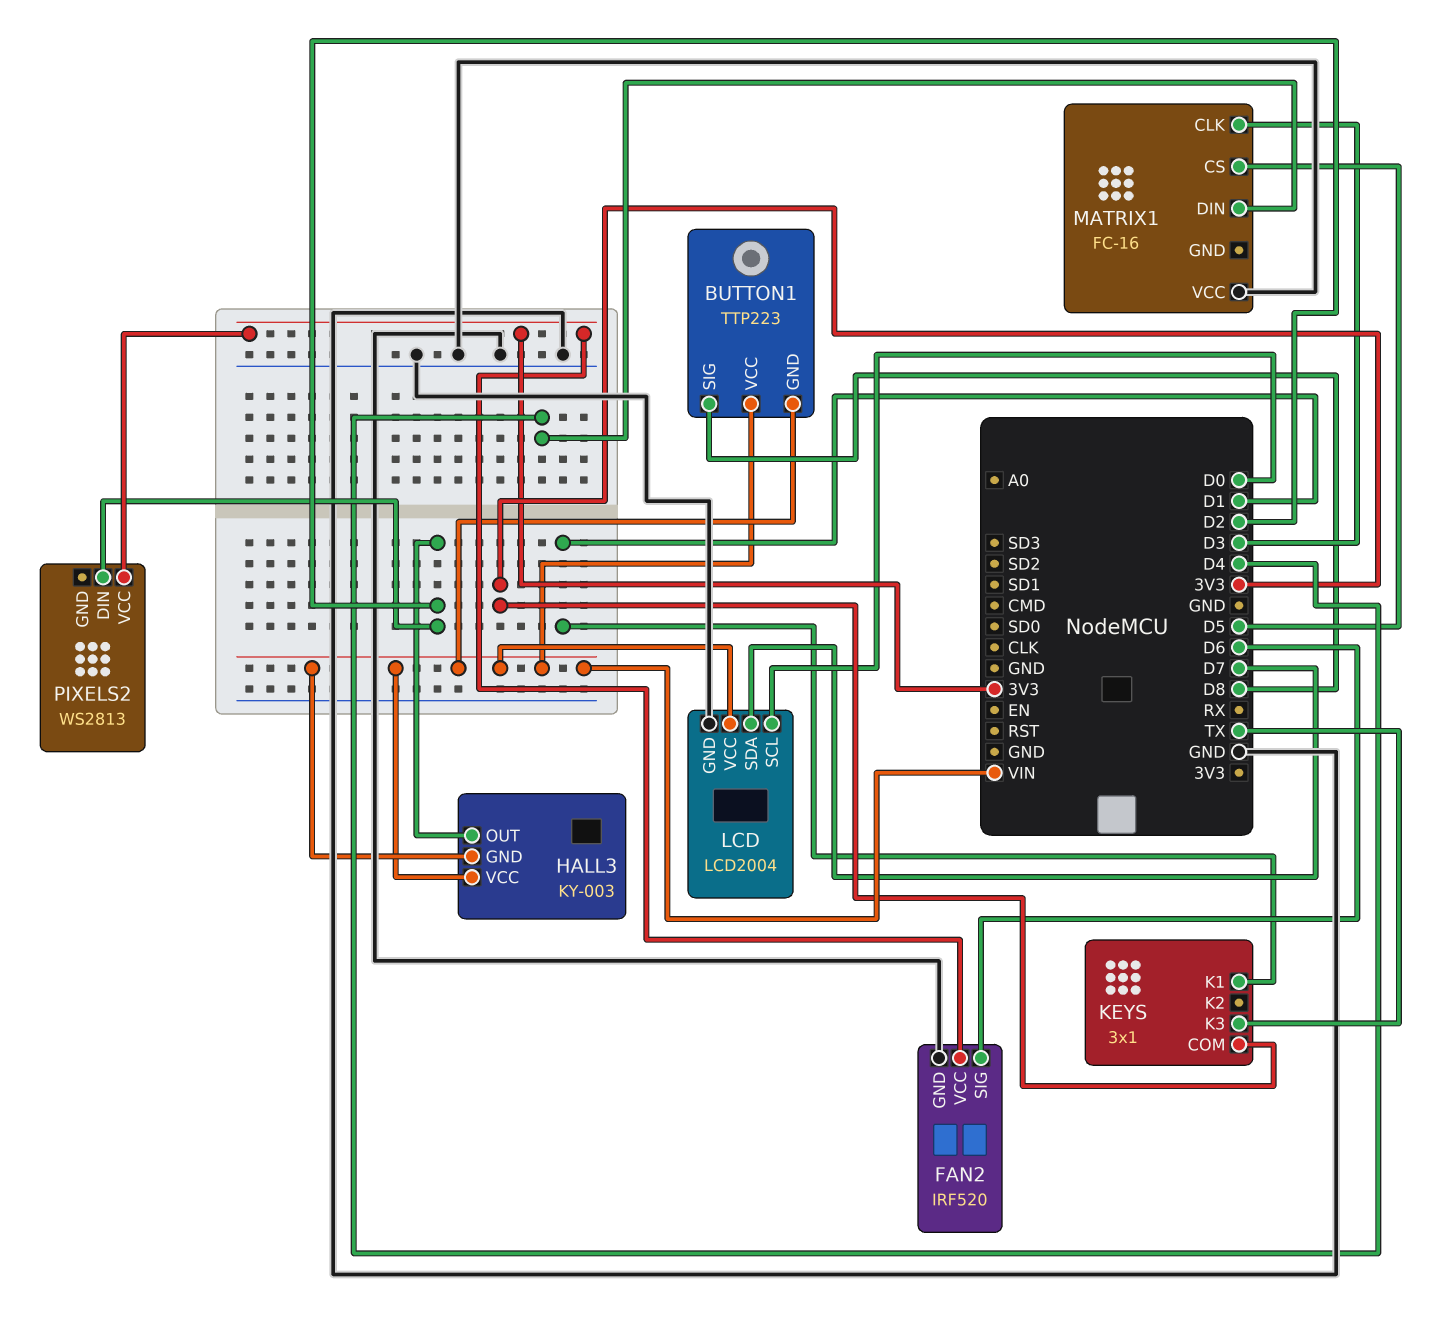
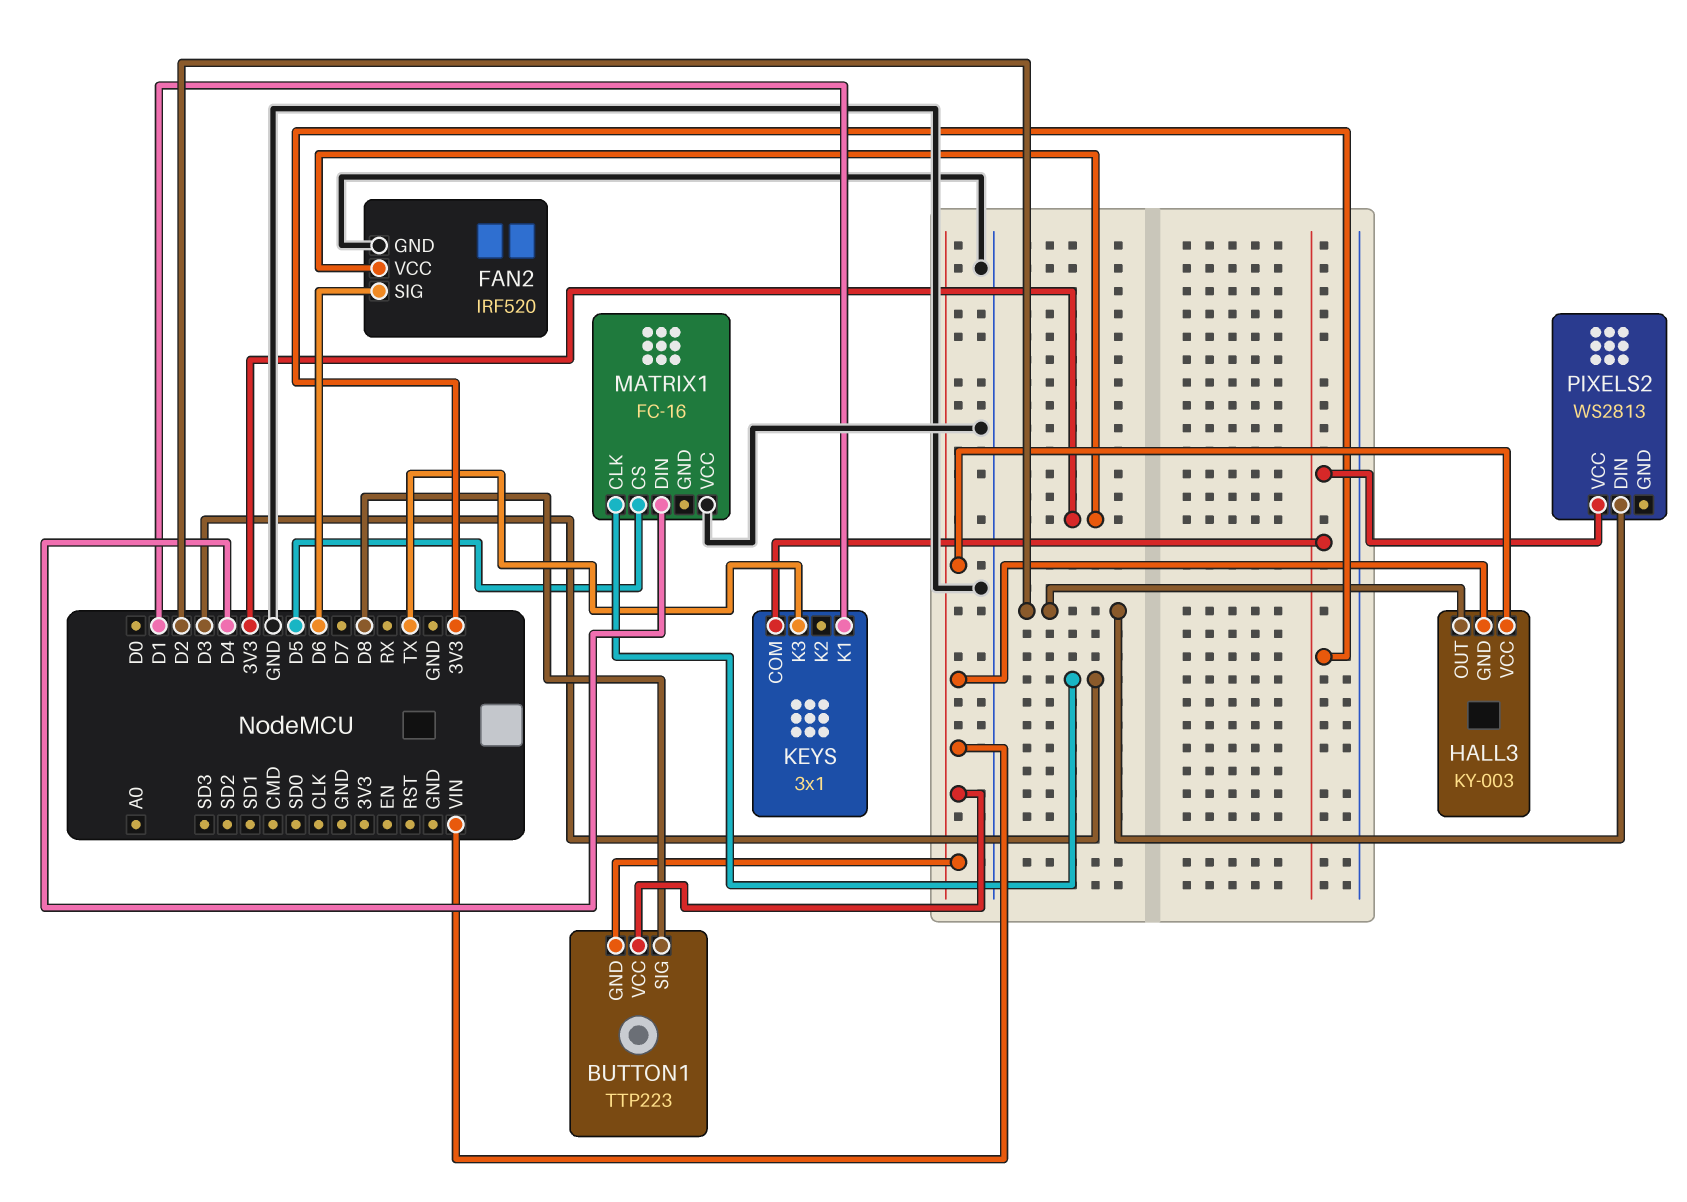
LCD: LCD2004 -> none
LCD pin GND: GND -> none
LCD pin SCL: D0 -> none
LCD pin SDA: D7 -> none
LCD pin VCC: VIN -> none

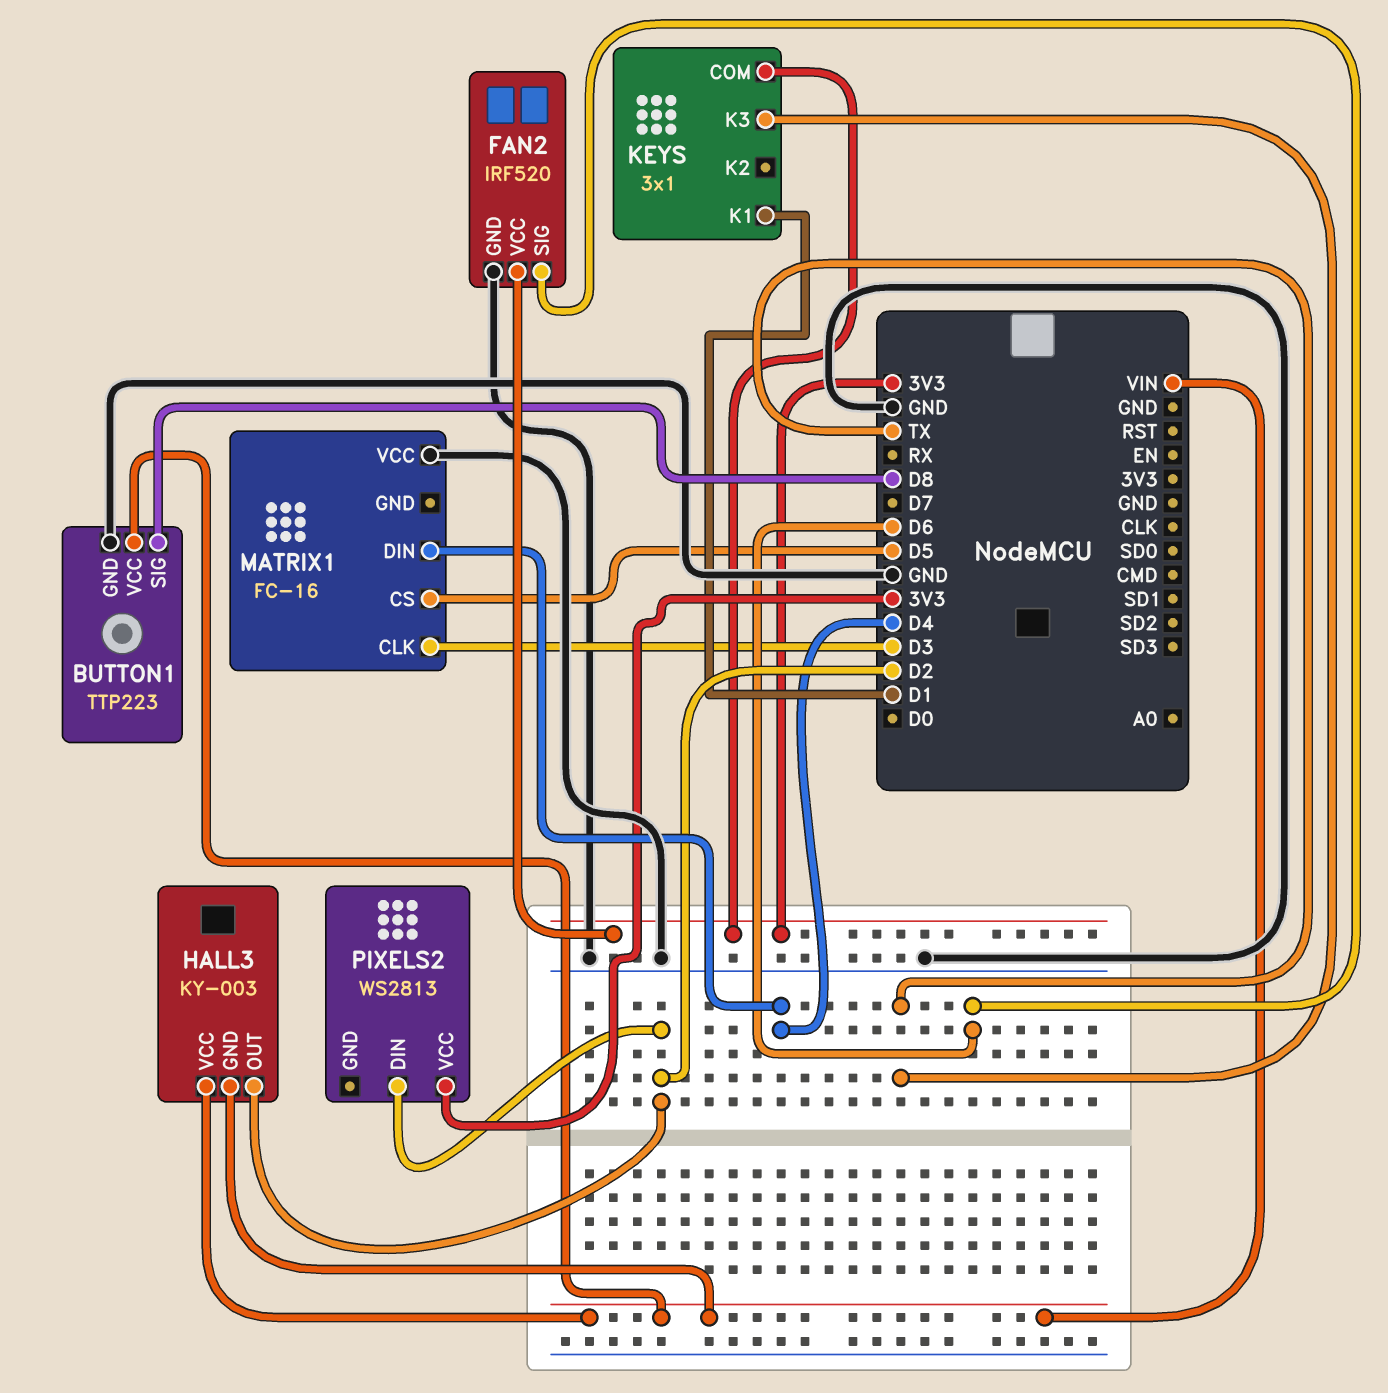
BUTTON1 pin GND: VIN -> GND

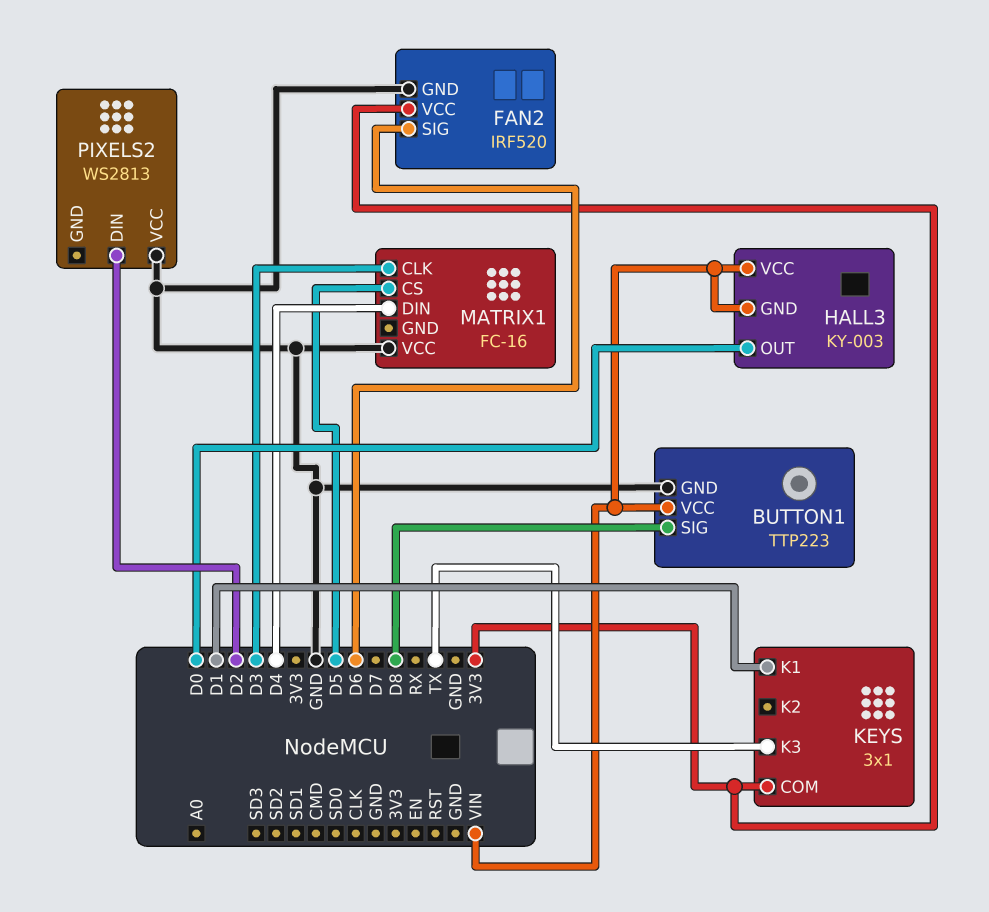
HALL3 pin OUT: D2 -> D0
PIXELS2 pin VCC: 3V3 -> GND

